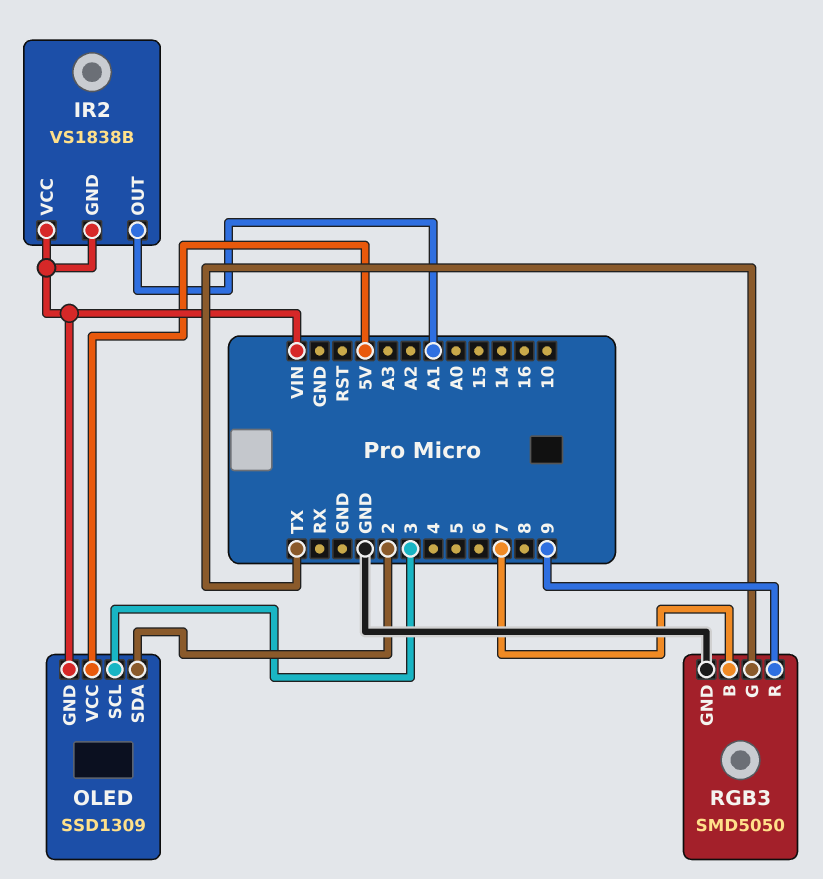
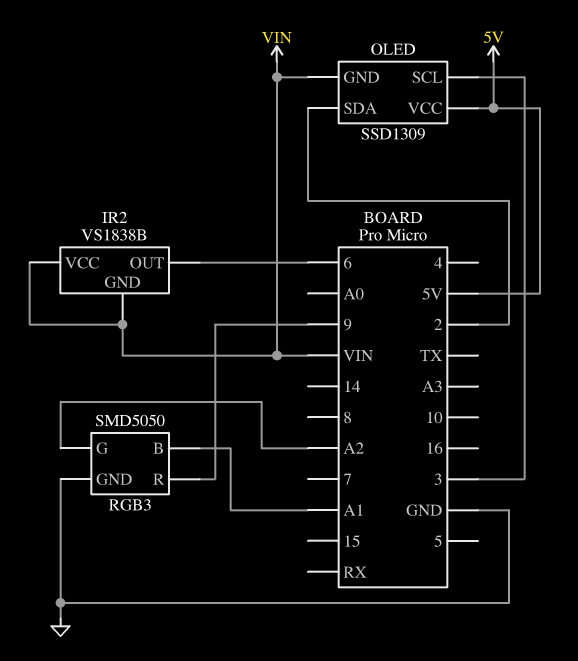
IR2 pin OUT: A1 -> 6
RGB3 pin B: 7 -> A1
RGB3 pin G: TX -> A2

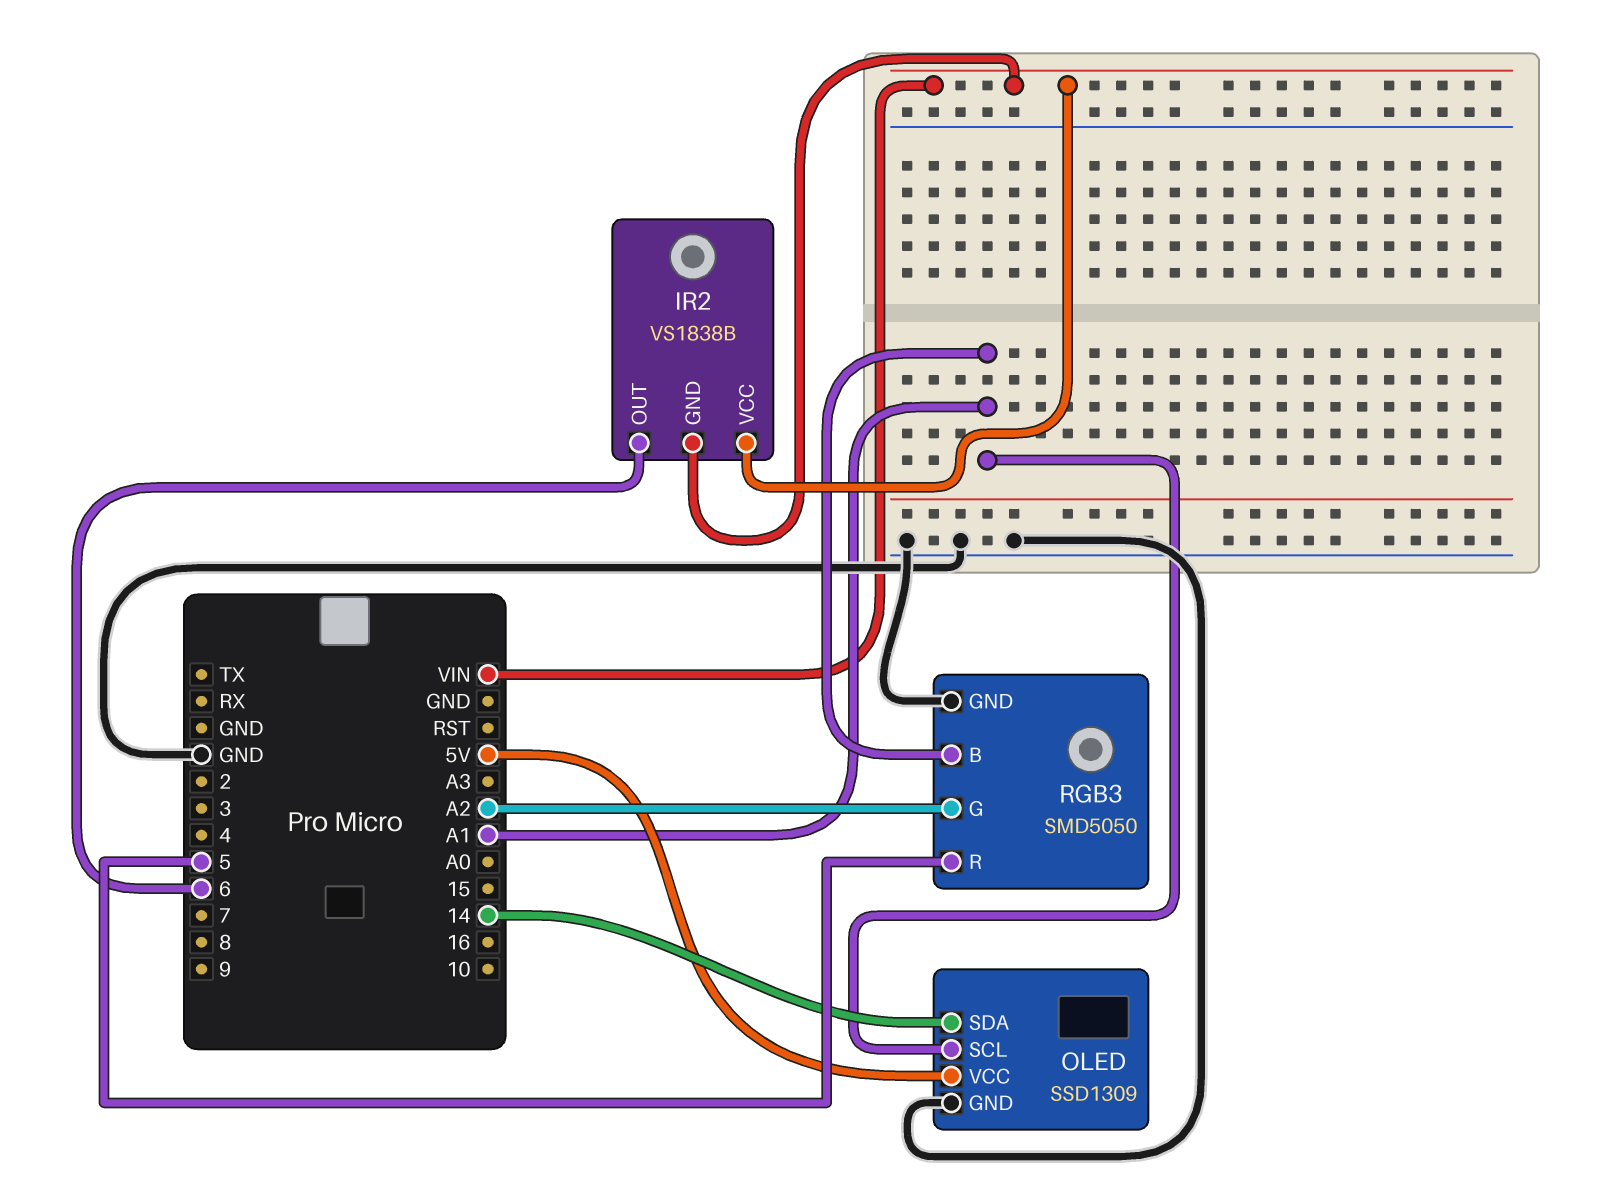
OLED pin GND: VIN -> GND
OLED pin SCL: 3 -> A1
OLED pin SDA: 2 -> 14
RGB3 pin R: 9 -> 5

